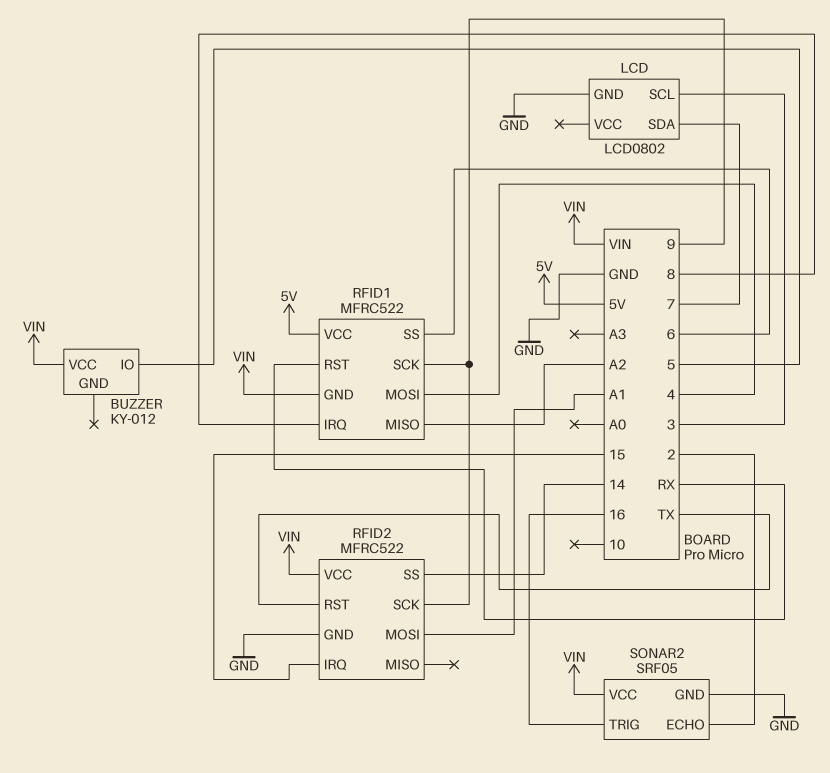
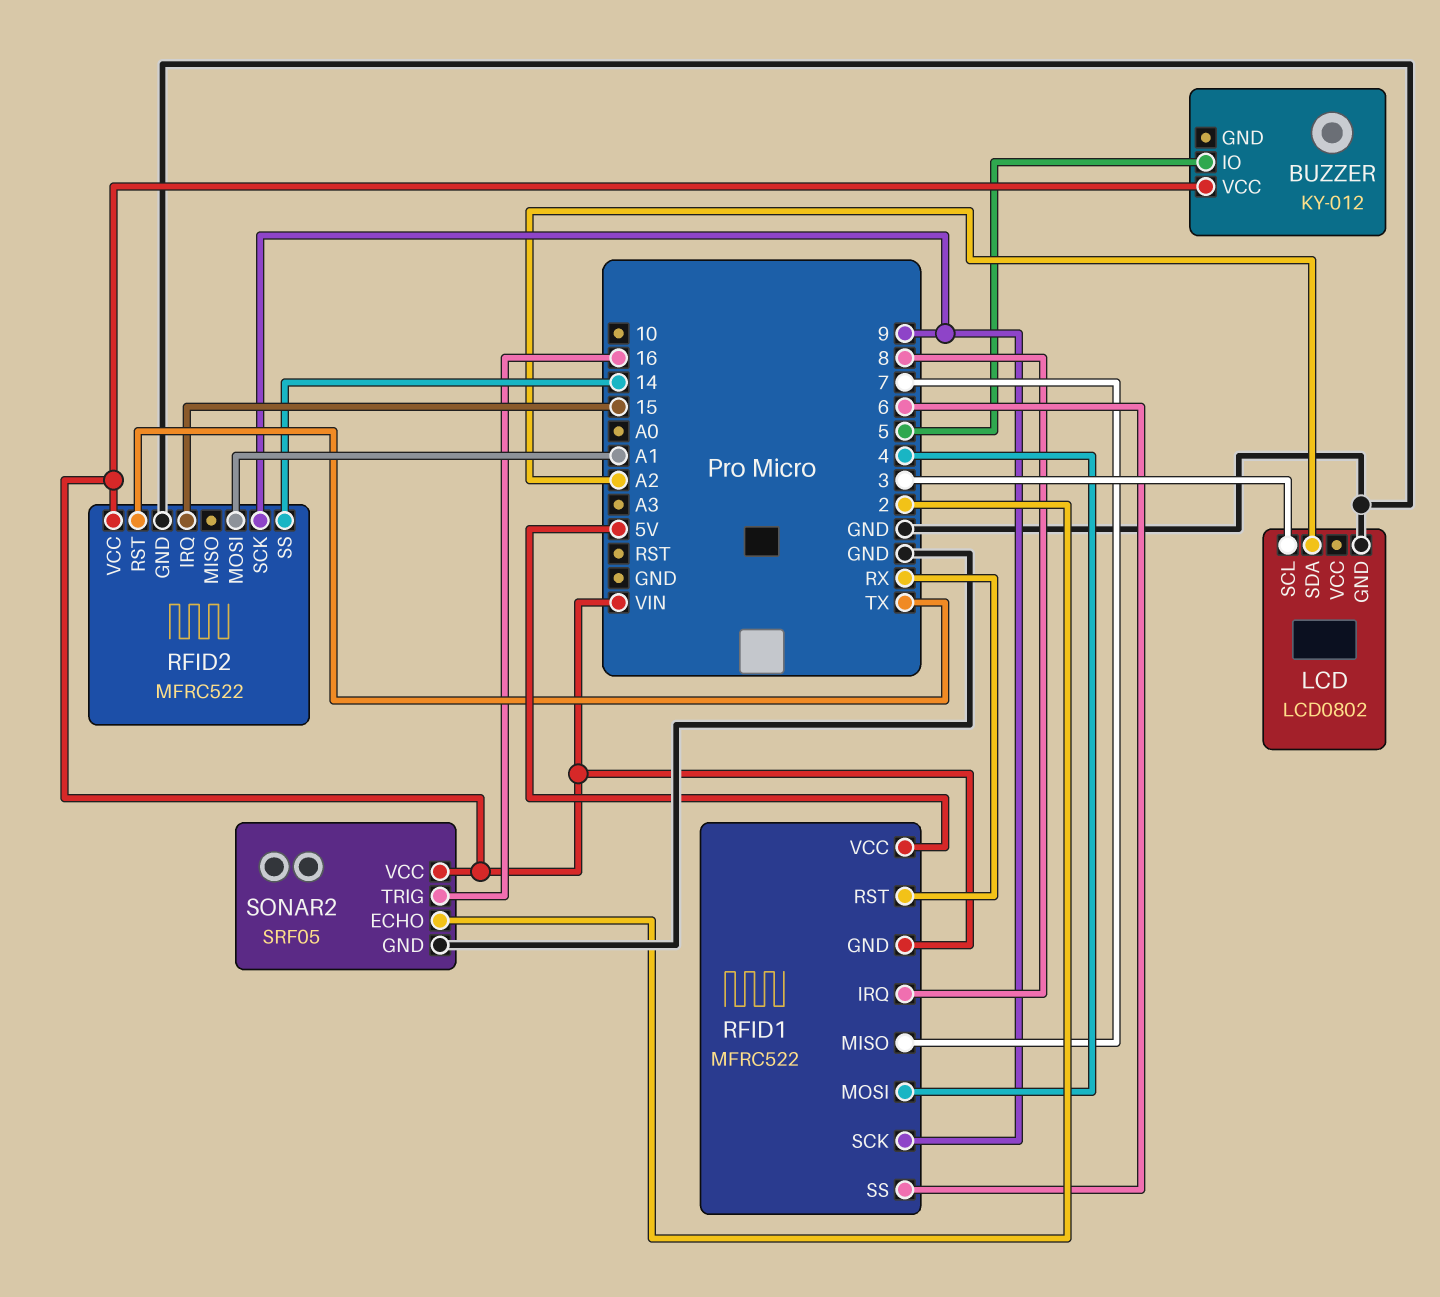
LCD pin SDA: 7 -> A2
RFID1 pin MISO: A2 -> 7

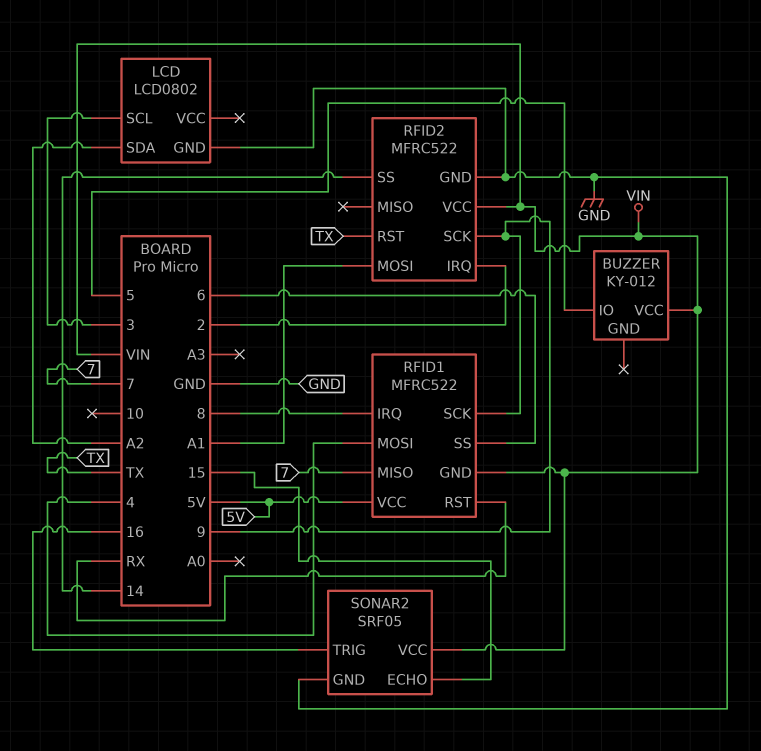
RFID2 pin IRQ: 15 -> 2
SONAR2 pin ECHO: 2 -> 15

